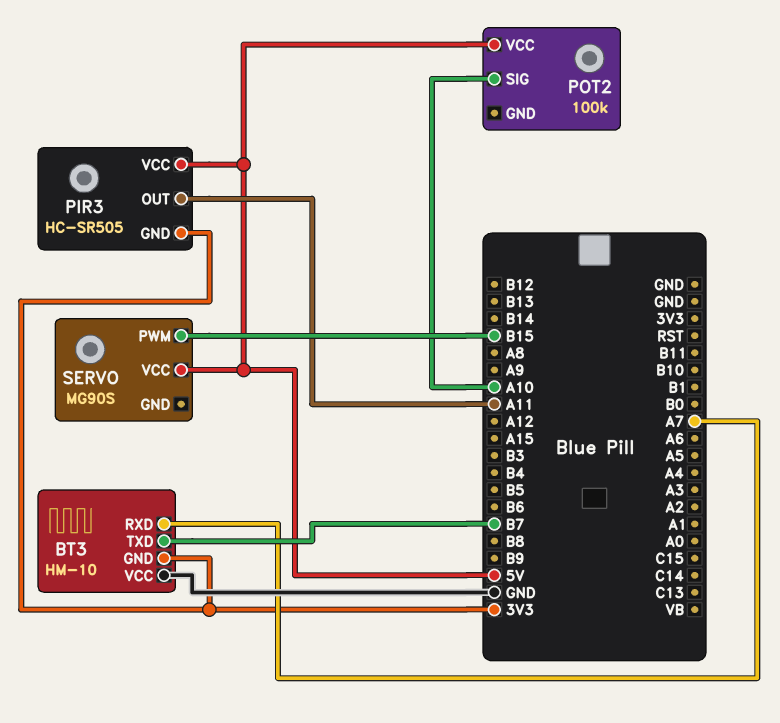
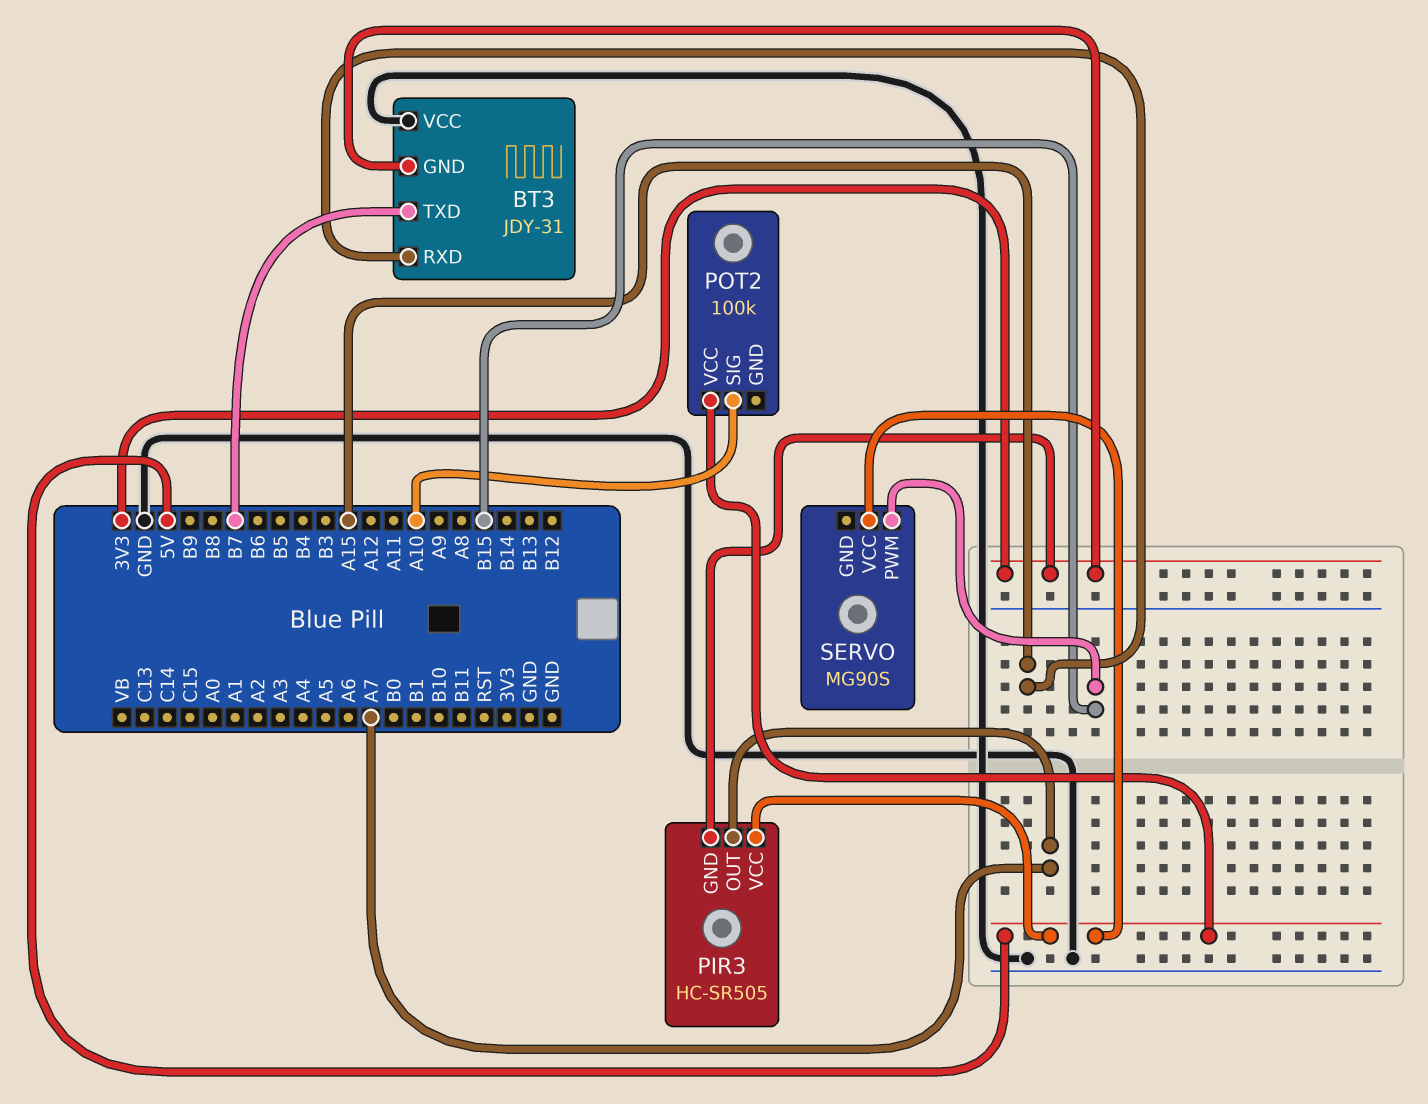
BT3: HM-10 -> JDY-31
BT3 pin RXD: A7 -> A15
PIR3 pin OUT: A11 -> A7

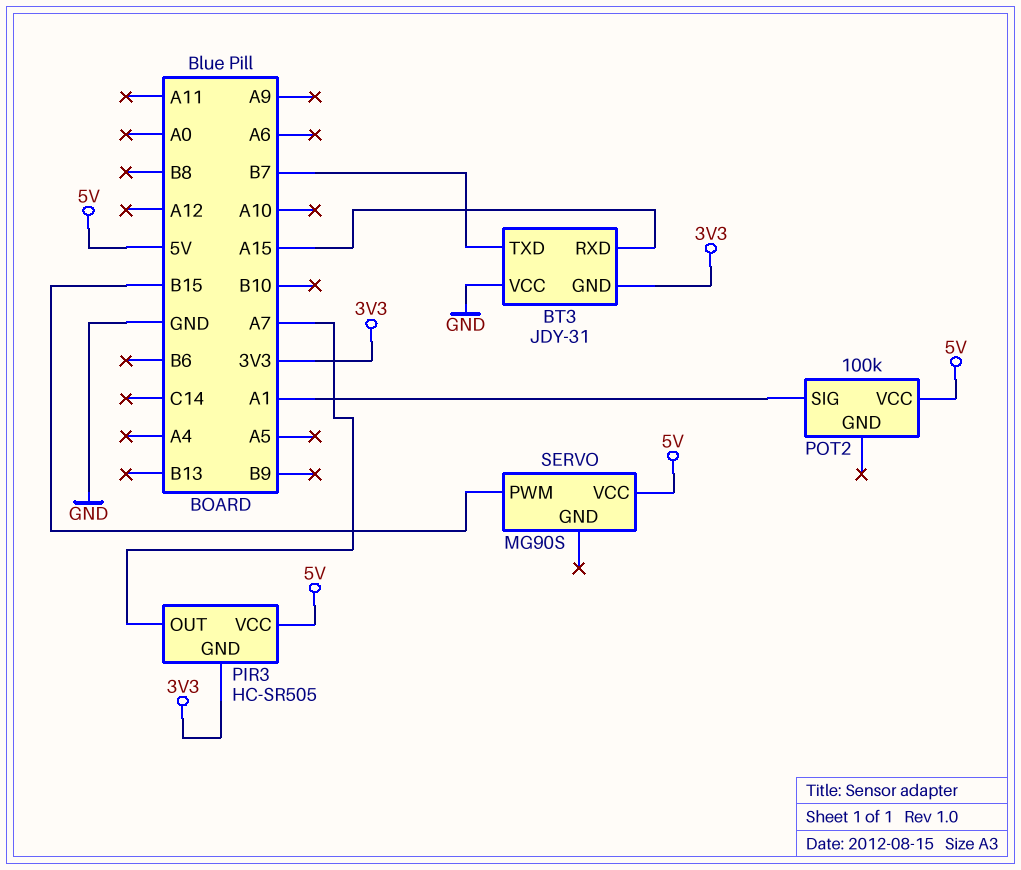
POT2 pin SIG: A10 -> A1

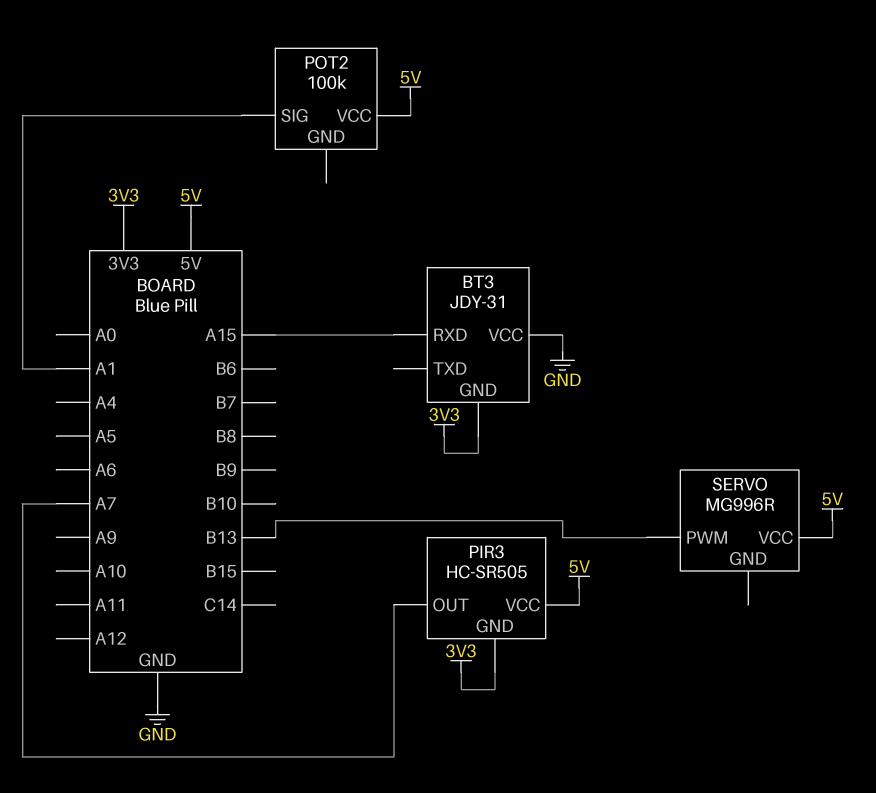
BT3 pin TXD: B7 -> none
SERVO: MG90S -> MG996R
SERVO pin PWM: B15 -> B13

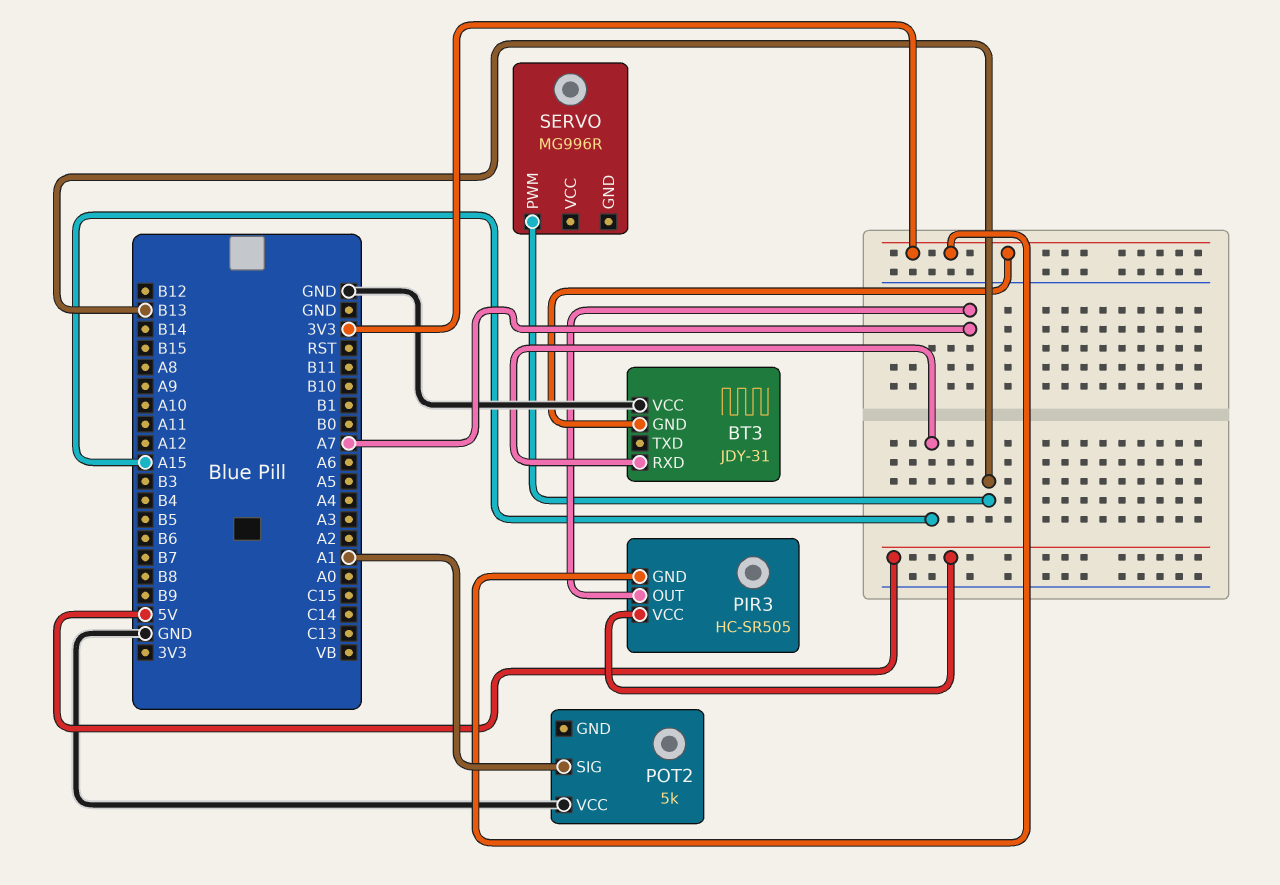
POT2: 100k -> 5k
POT2 pin VCC: 5V -> GND
SERVO pin VCC: 5V -> none

